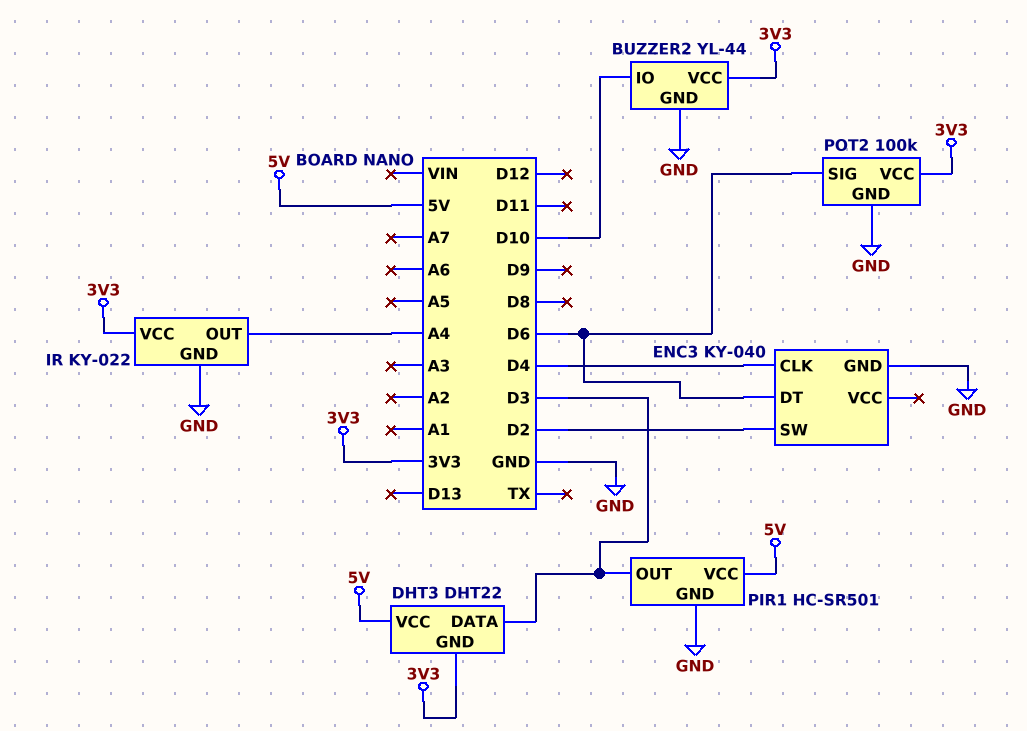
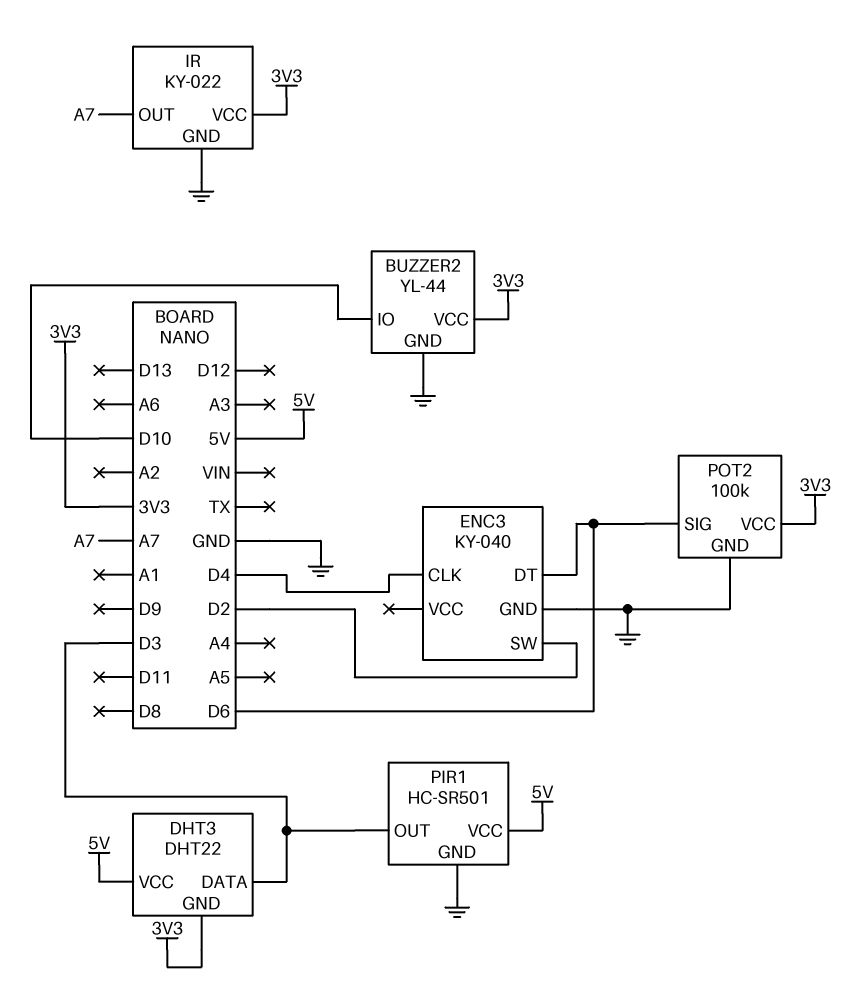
IR pin OUT: A4 -> A7

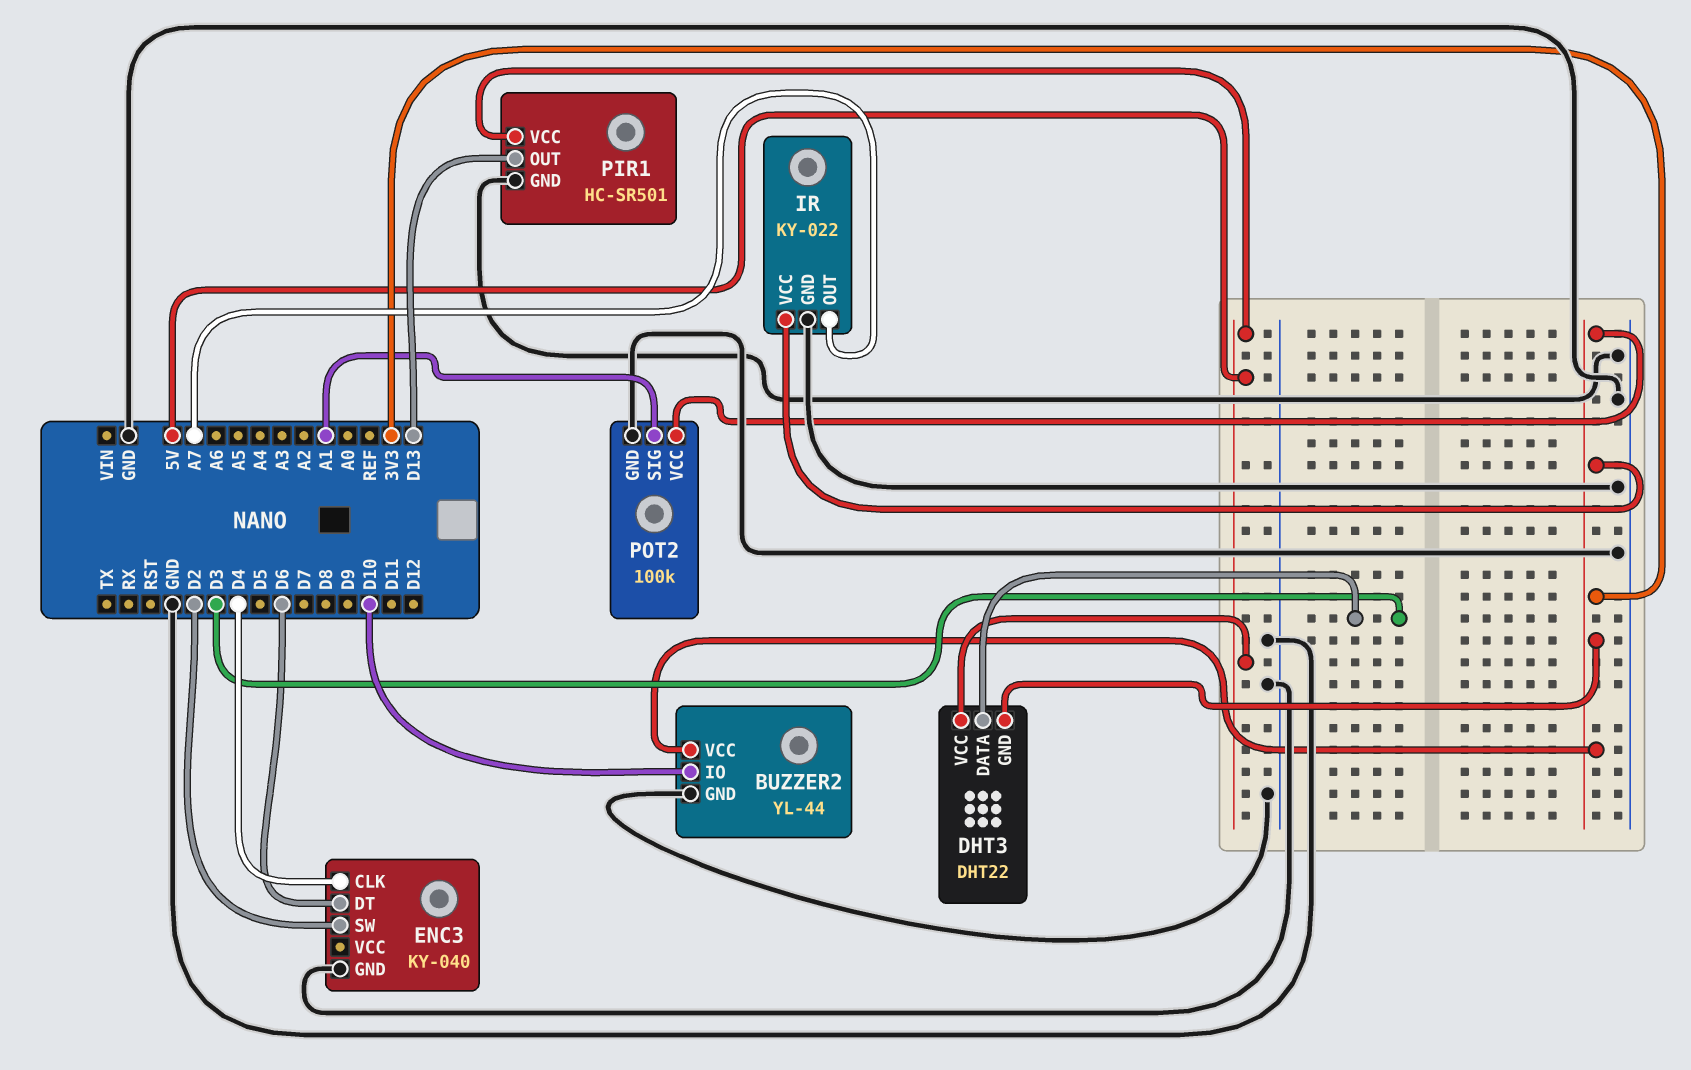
PIR1 pin OUT: D3 -> D13
POT2 pin SIG: D6 -> A1

